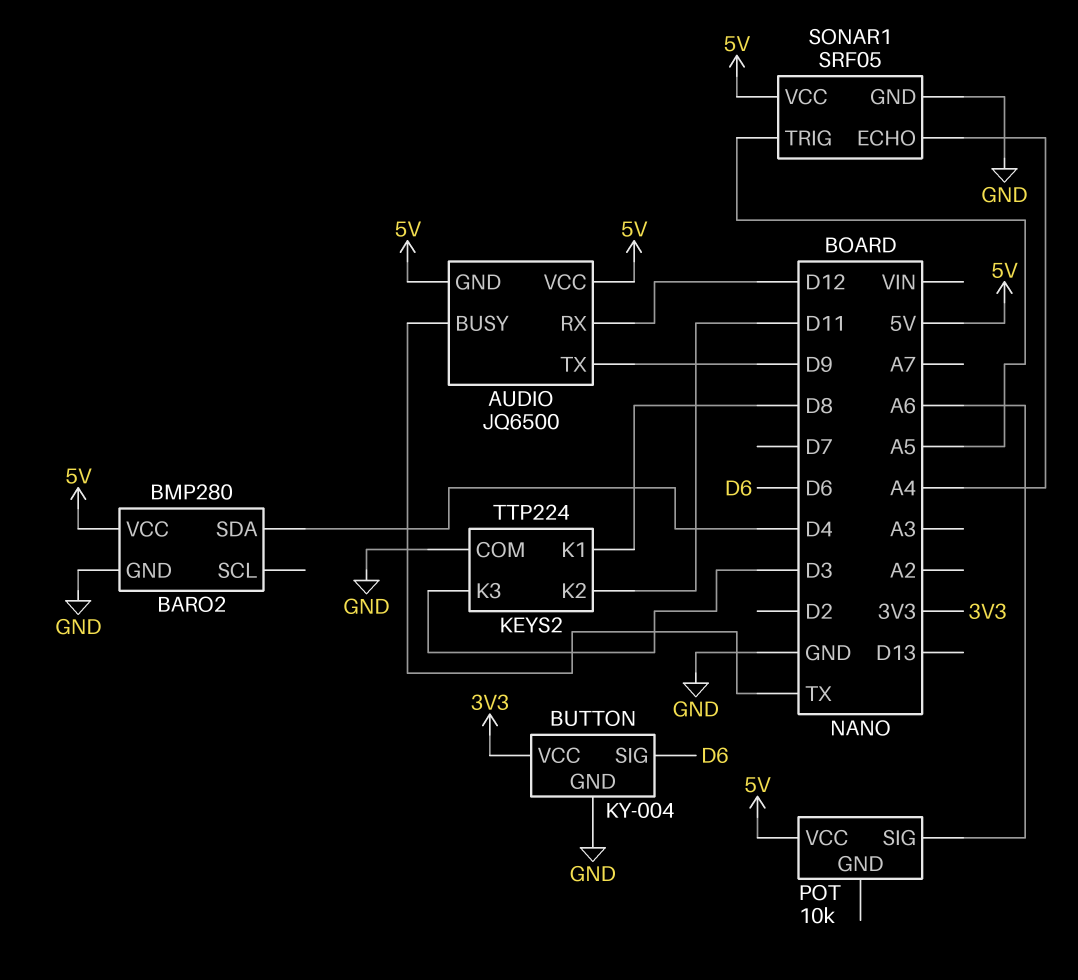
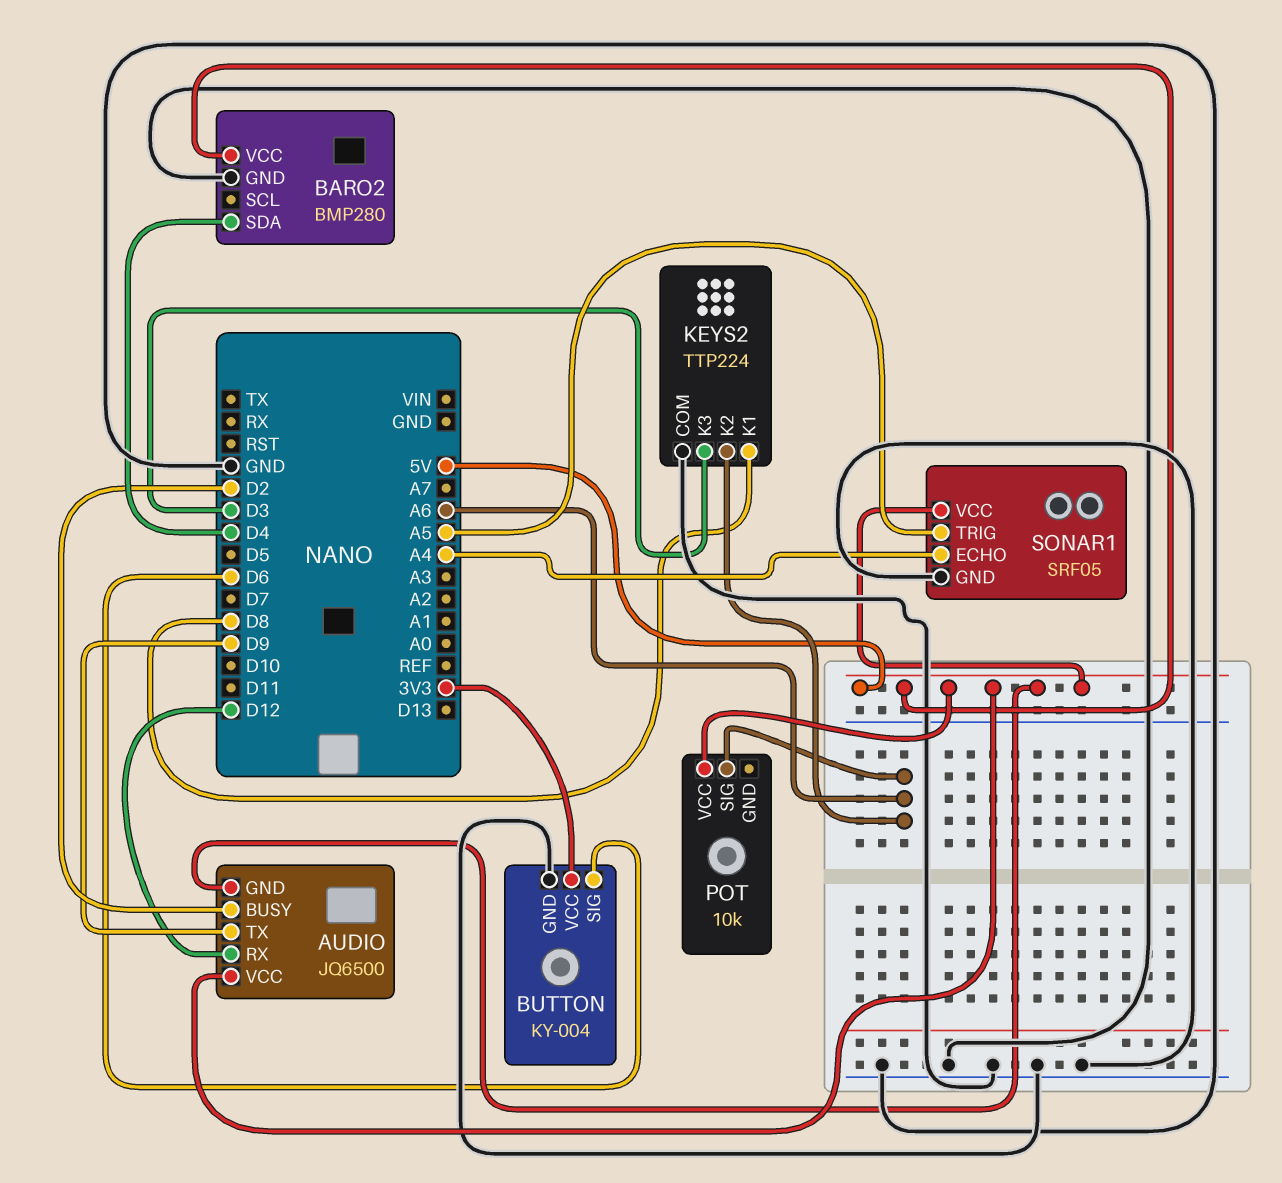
AUDIO pin BUSY: TX -> D2
KEYS2 pin K2: D11 -> A6

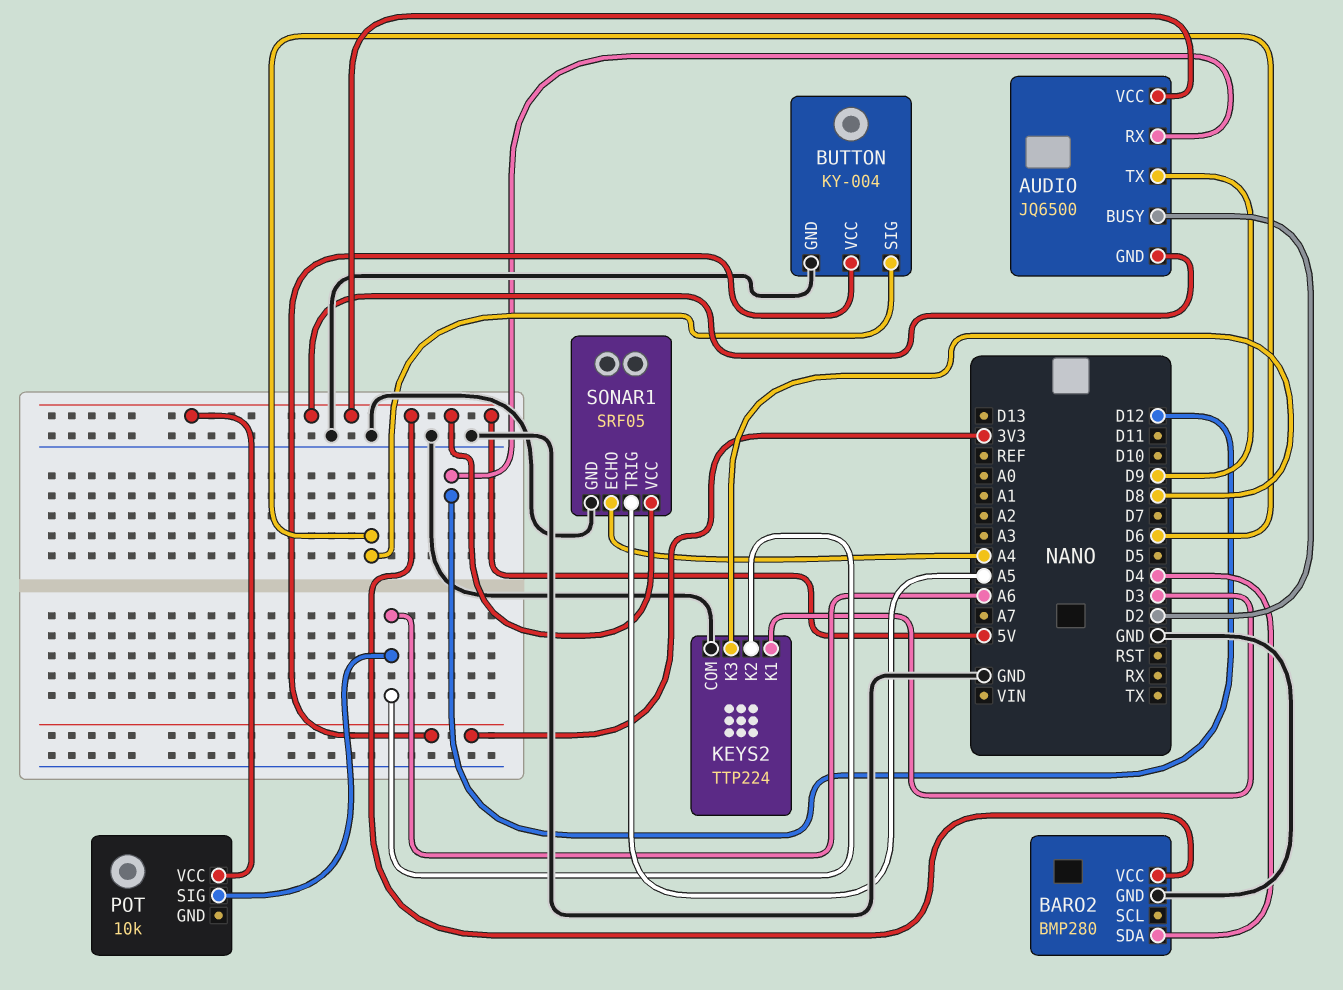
KEYS2 pin K1: D8 -> D3
KEYS2 pin K3: D3 -> D8

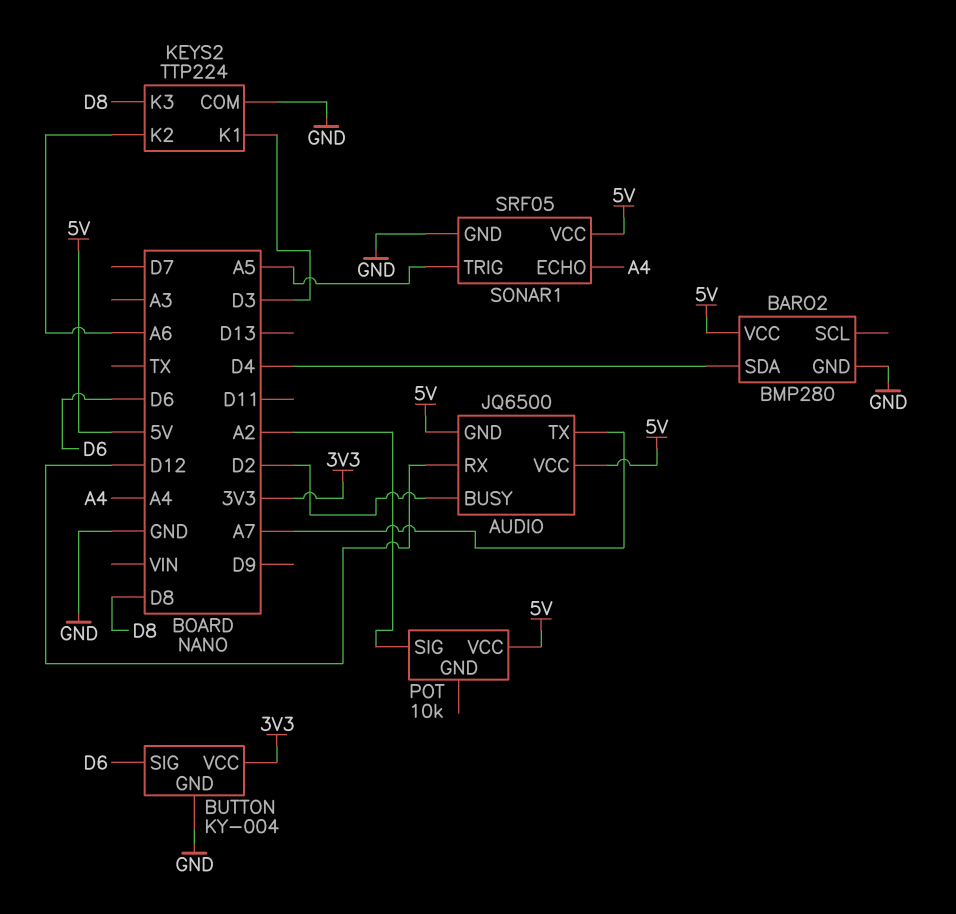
AUDIO pin TX: D9 -> A7
POT pin SIG: A6 -> A2

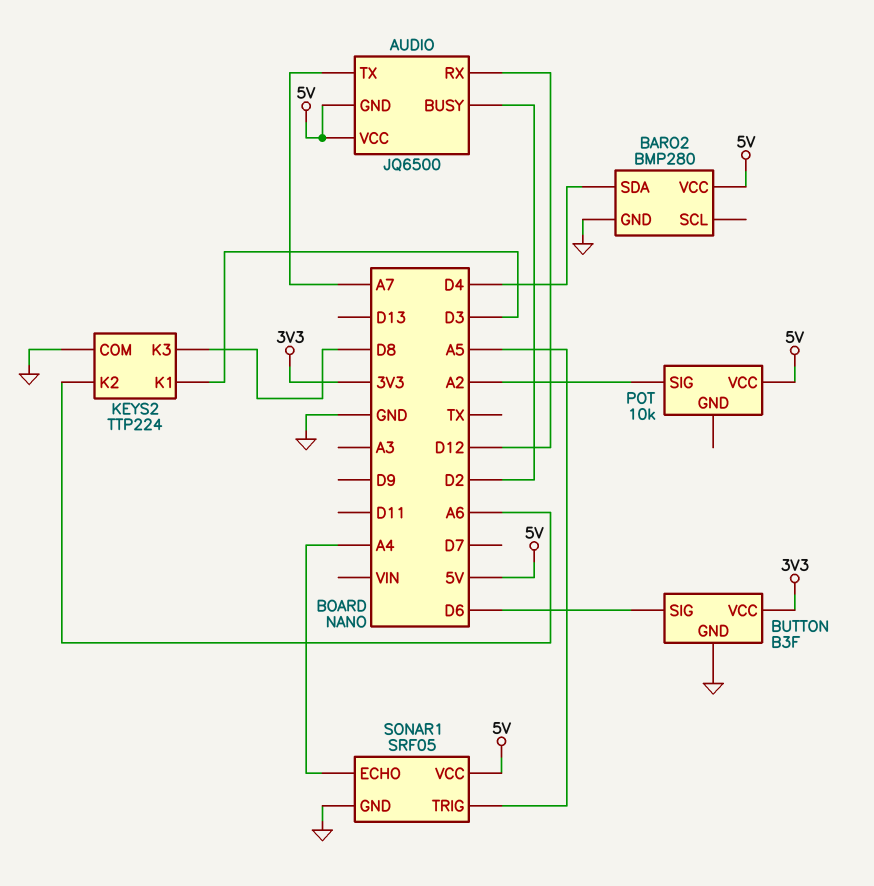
BUTTON: KY-004 -> B3F

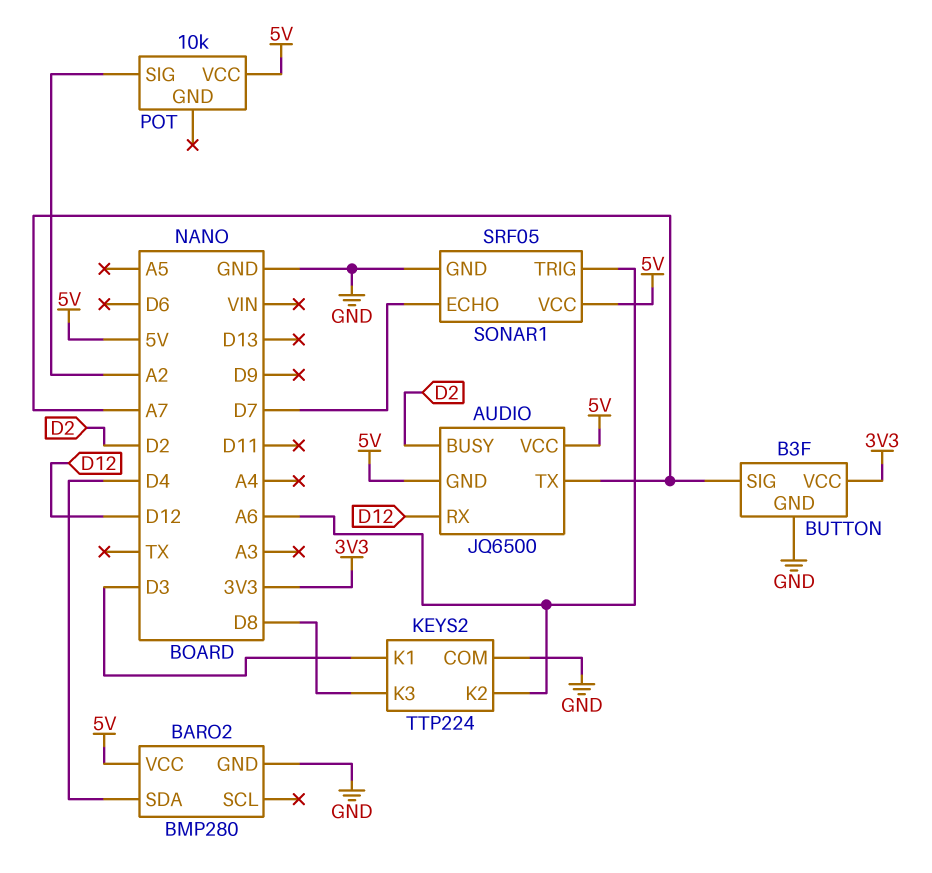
BUTTON pin SIG: D6 -> A7
SONAR1 pin ECHO: A4 -> D7
SONAR1 pin TRIG: A5 -> A6

